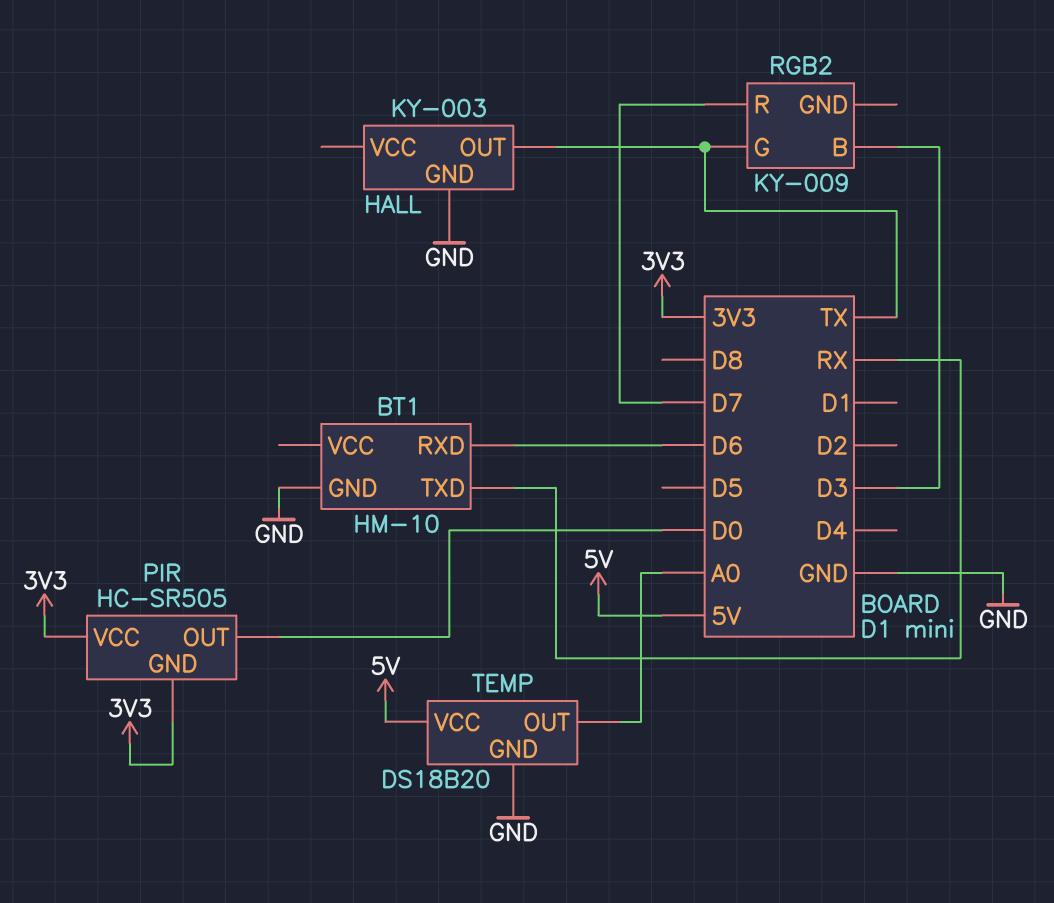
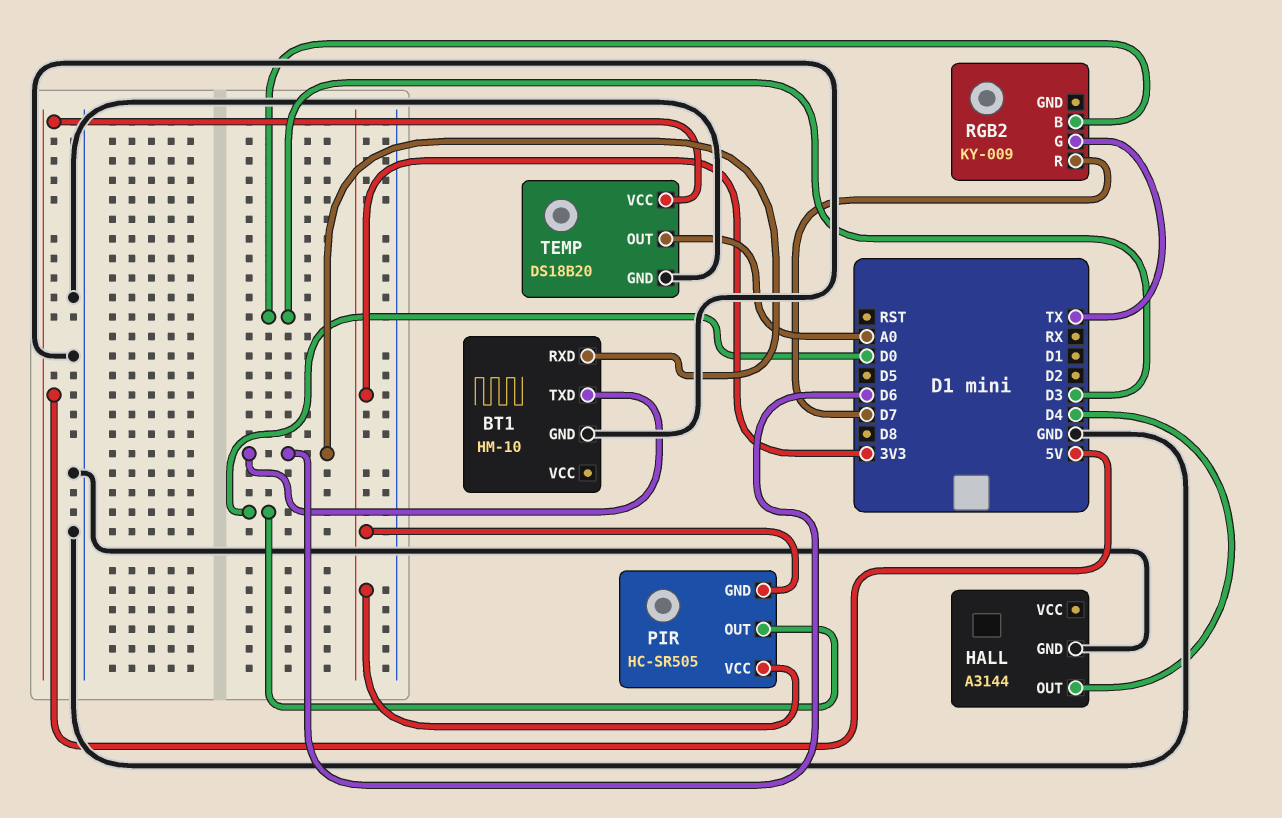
BT1 pin TXD: RX -> D6
HALL: KY-003 -> A3144
HALL pin OUT: TX -> D4

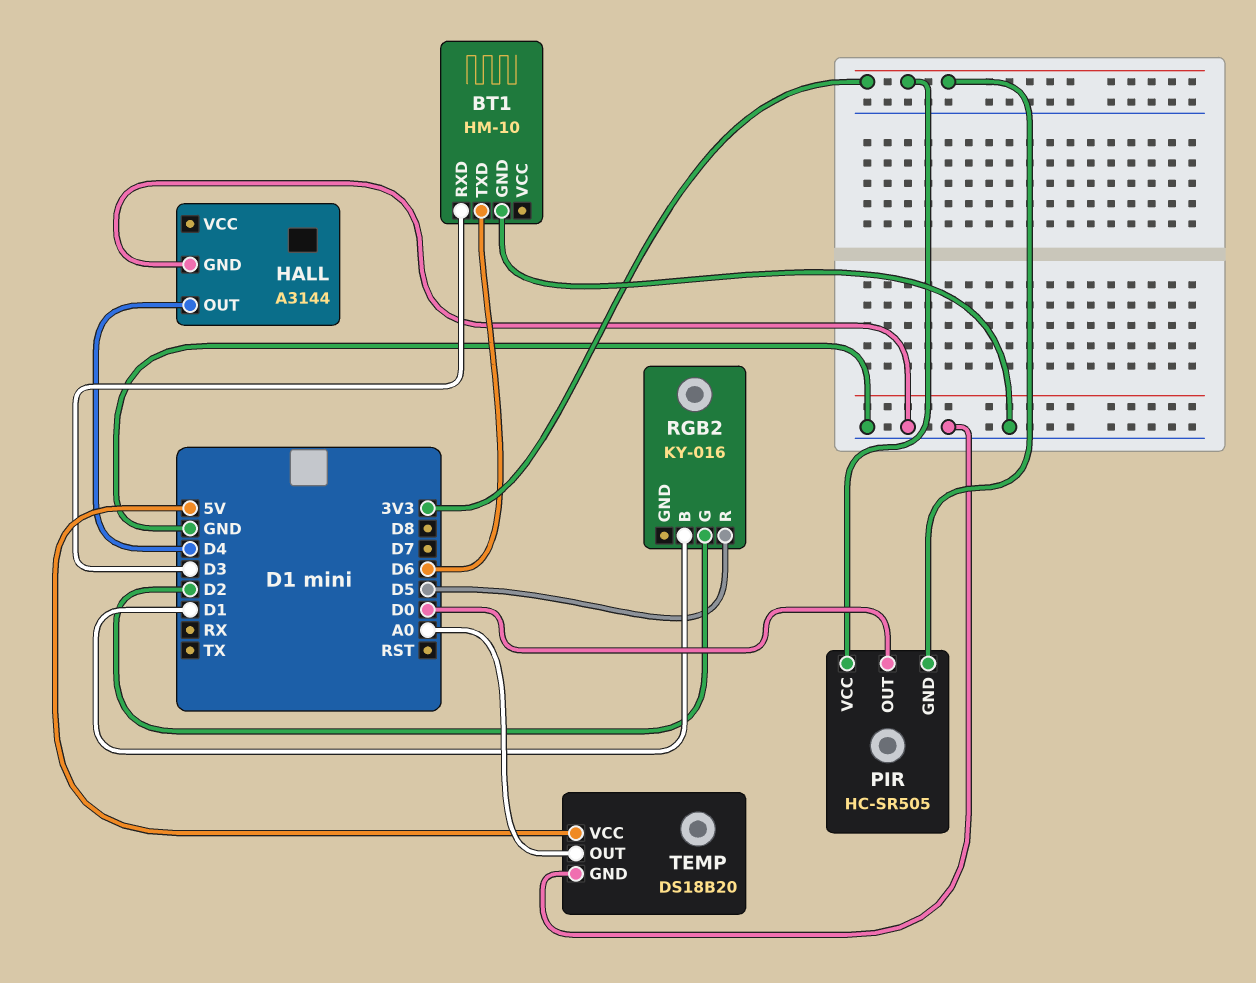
BT1 pin RXD: D6 -> D3
RGB2: KY-009 -> KY-016
RGB2 pin B: D3 -> D1
RGB2 pin G: TX -> D2
RGB2 pin R: D7 -> D5

